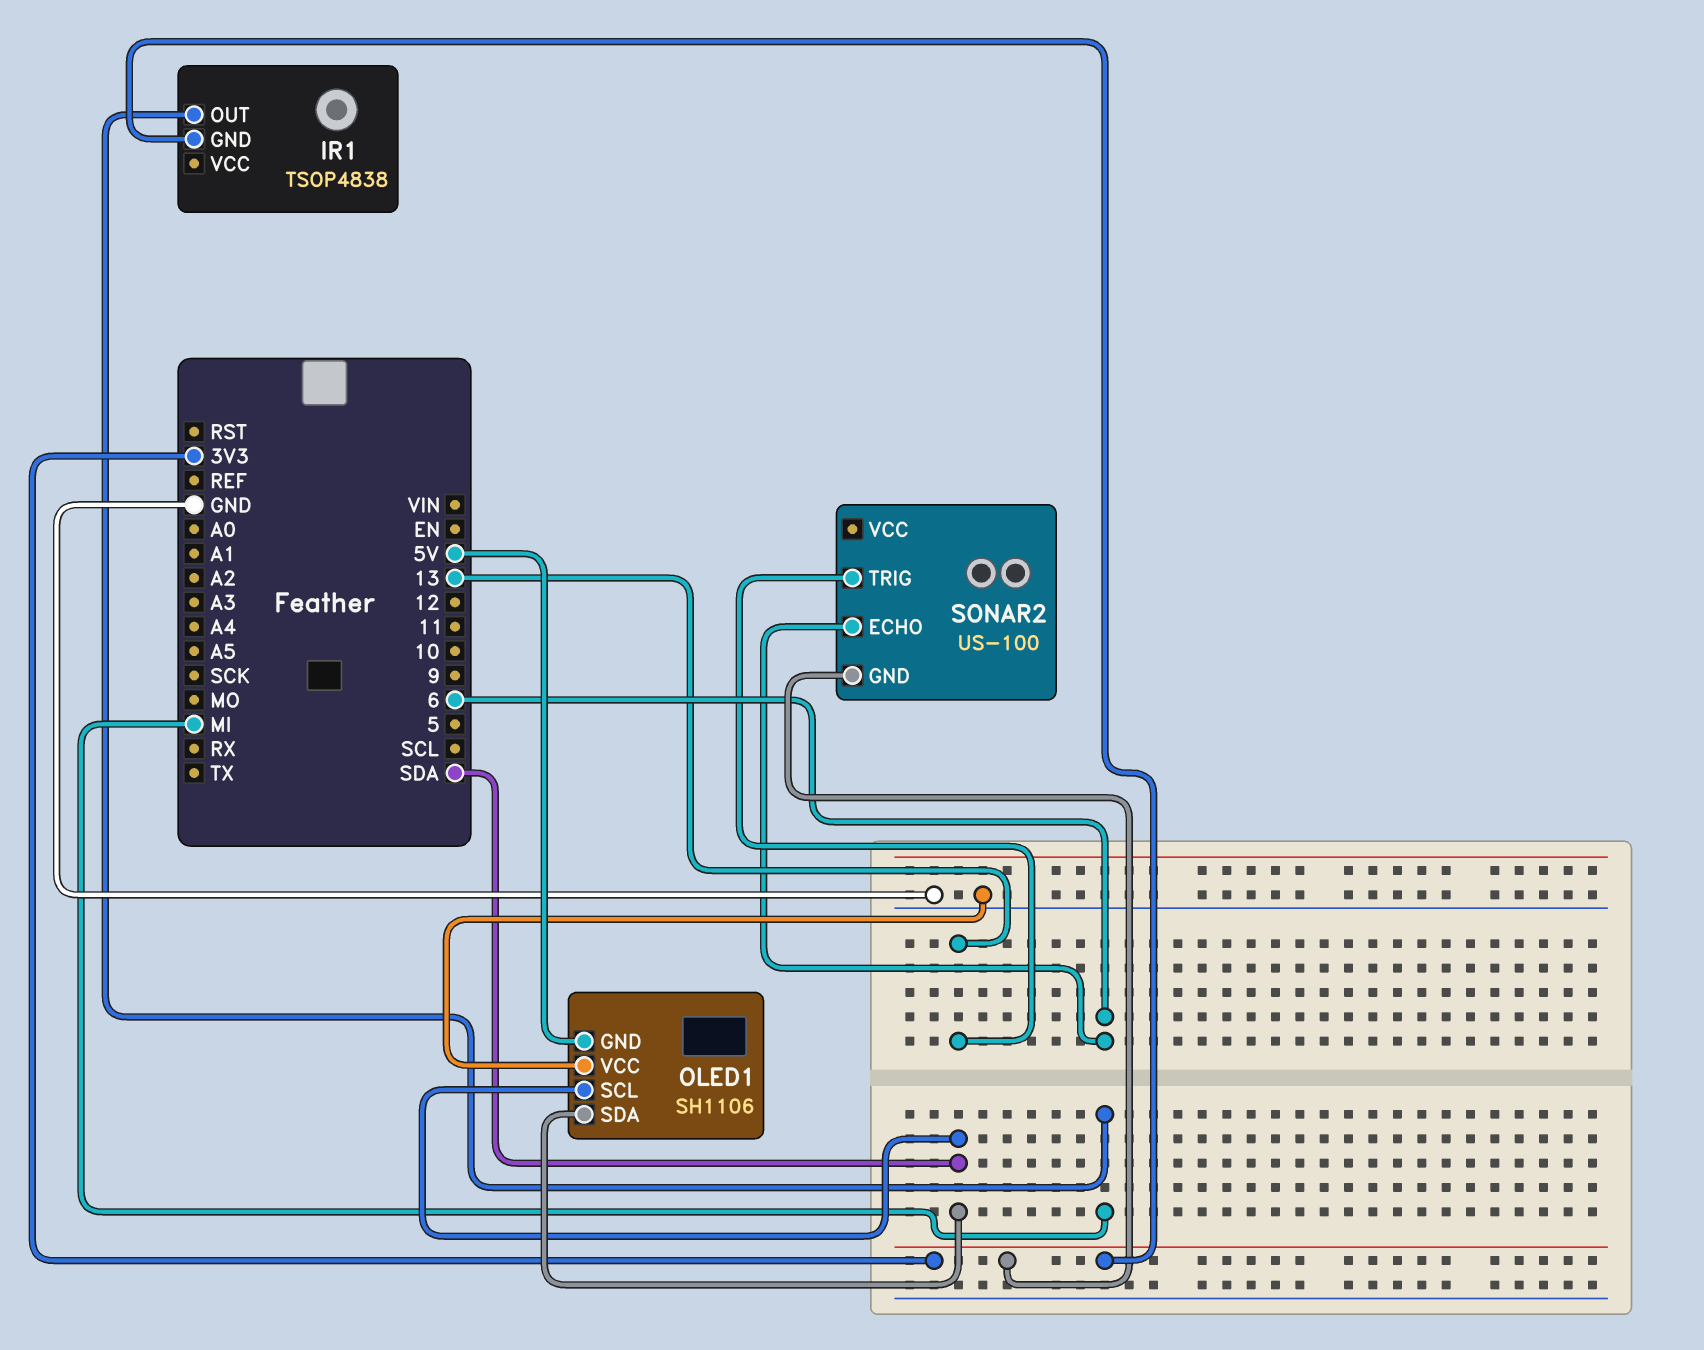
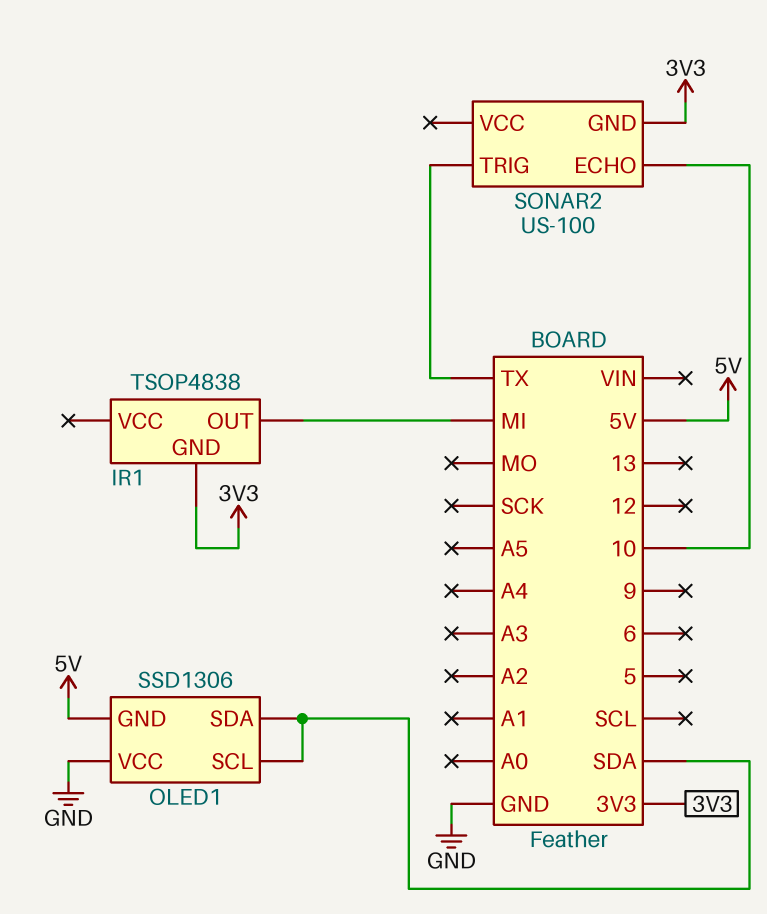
OLED1: SH1106 -> SSD1306
SONAR2 pin ECHO: 6 -> 10
SONAR2 pin TRIG: 13 -> TX

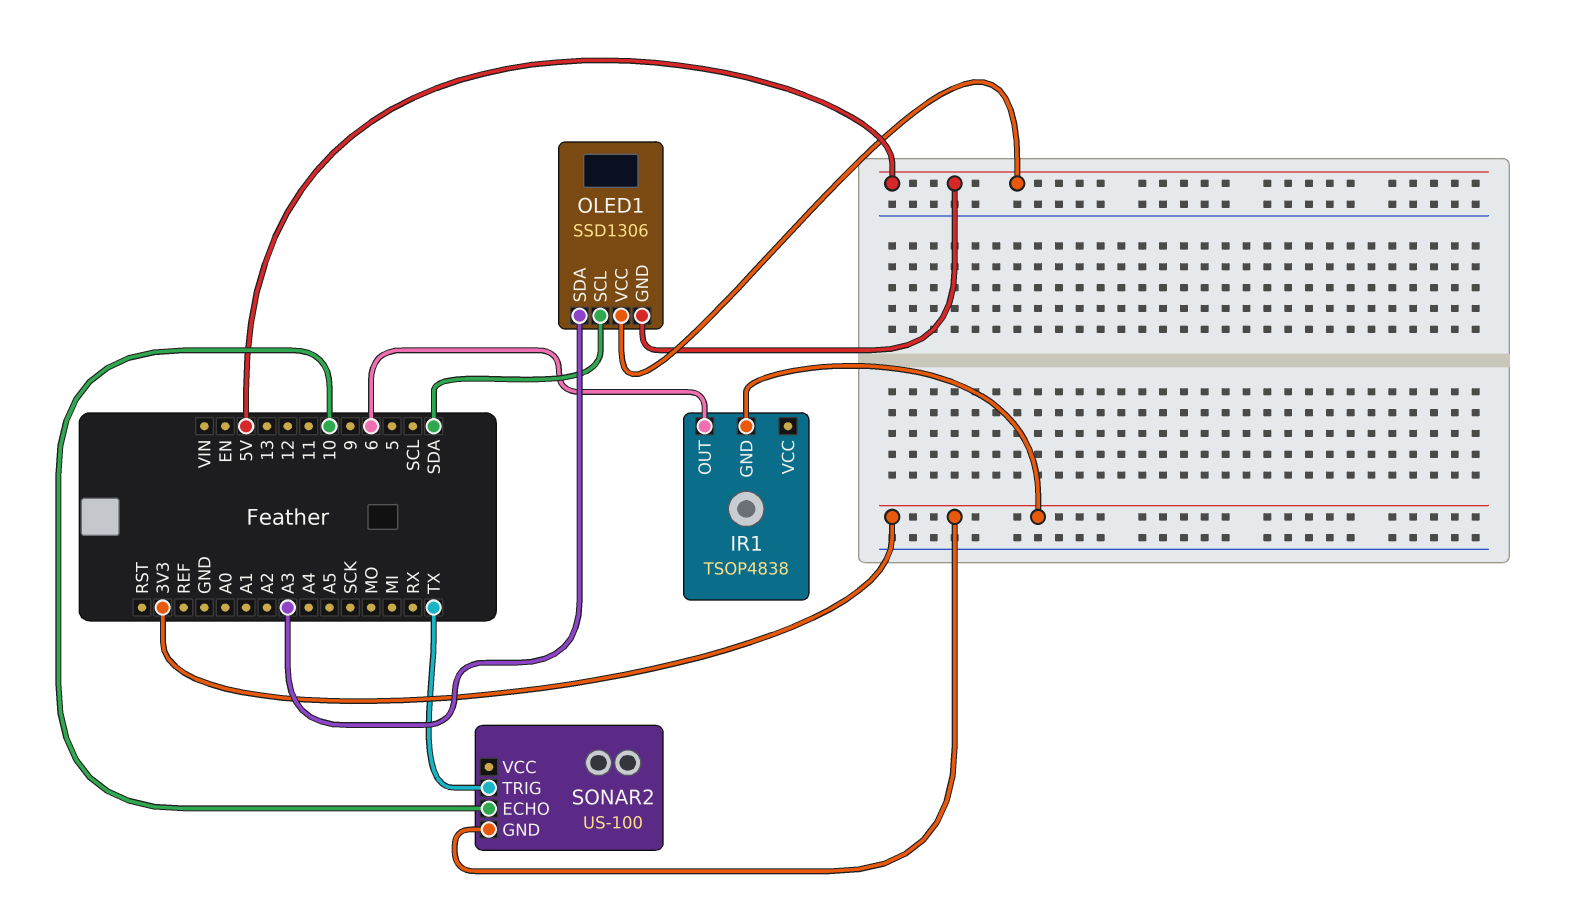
IR1 pin OUT: MI -> 6
OLED1 pin SDA: SDA -> A3
OLED1 pin VCC: GND -> 5V

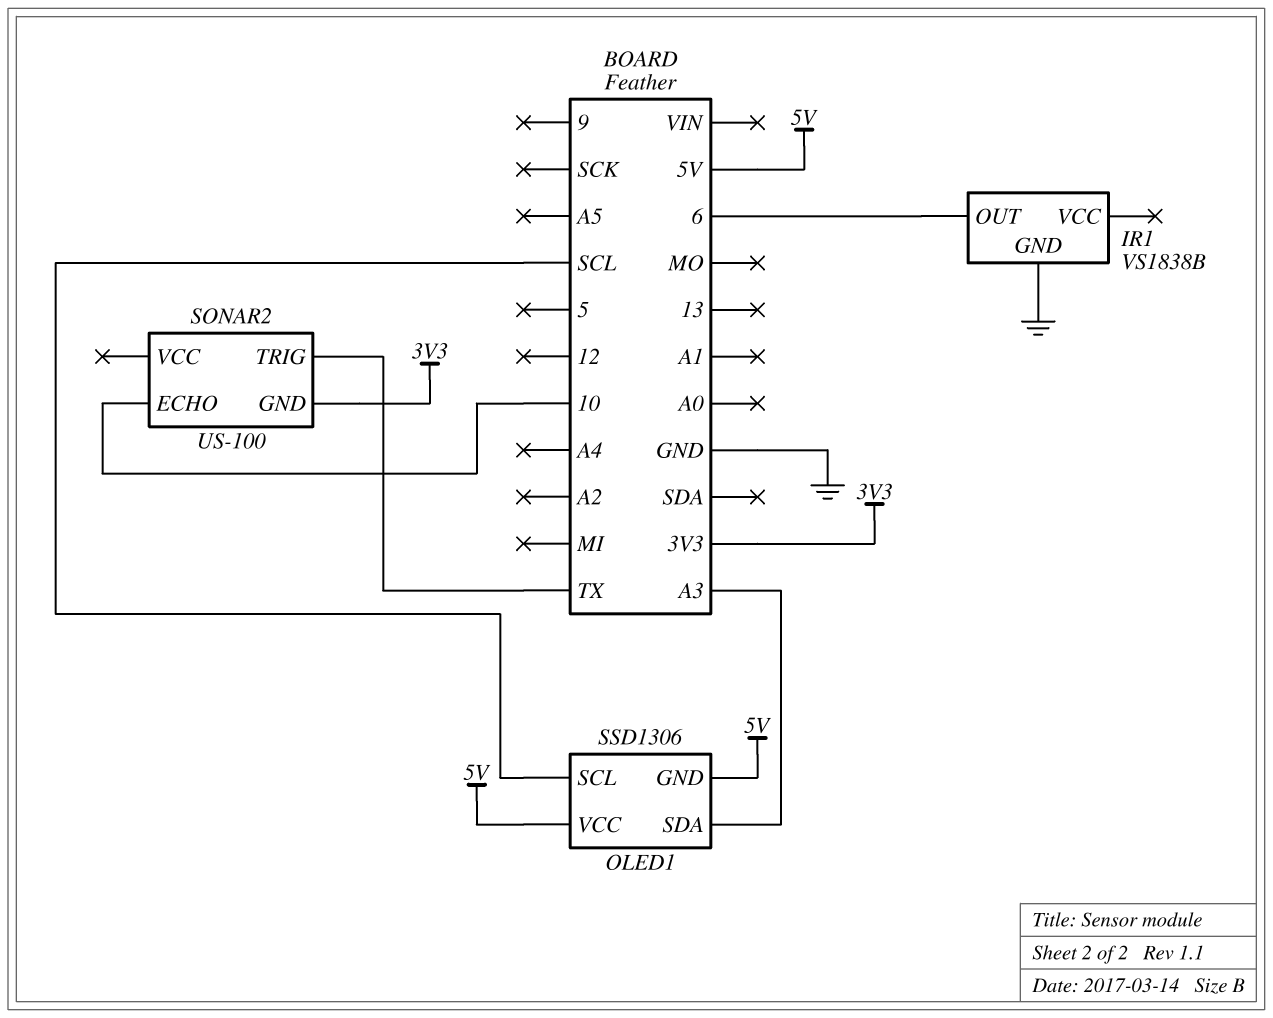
IR1: TSOP4838 -> VS1838B
IR1 pin GND: 3V3 -> GND
OLED1 pin SCL: SDA -> SCL

